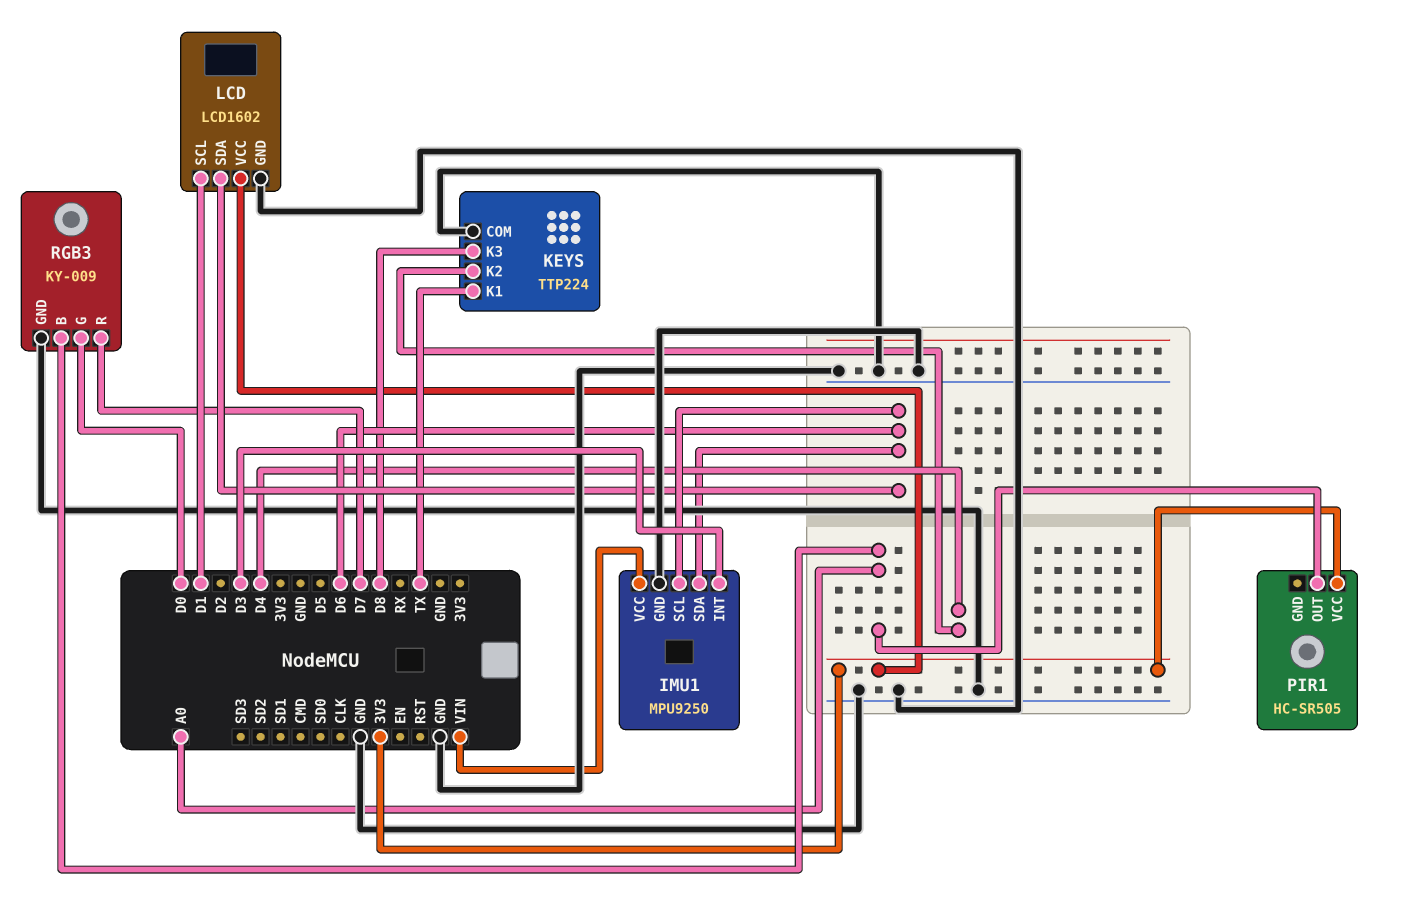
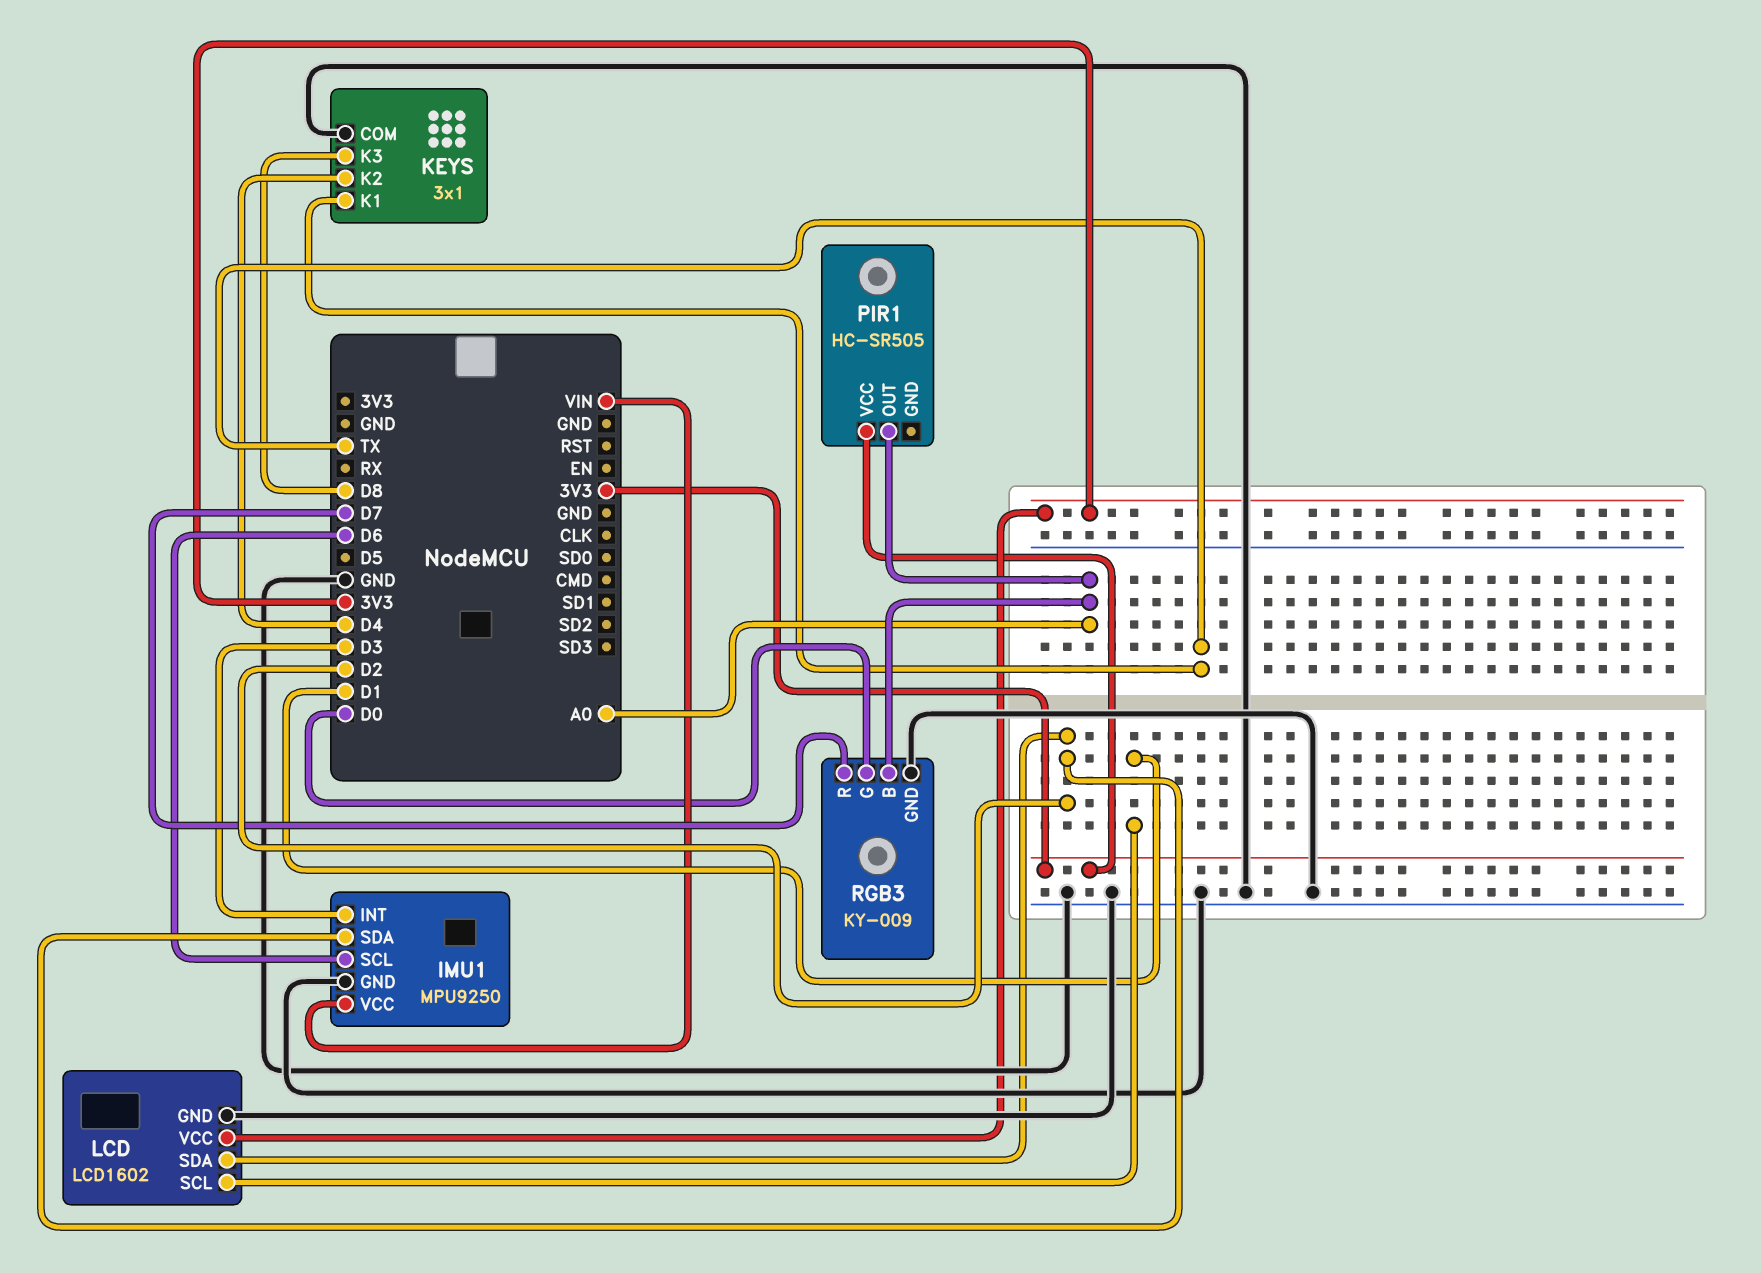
IMU1 pin SDA: D6 -> D2
KEYS: TTP224 -> 3x1
LCD pin SDA: D6 -> D2

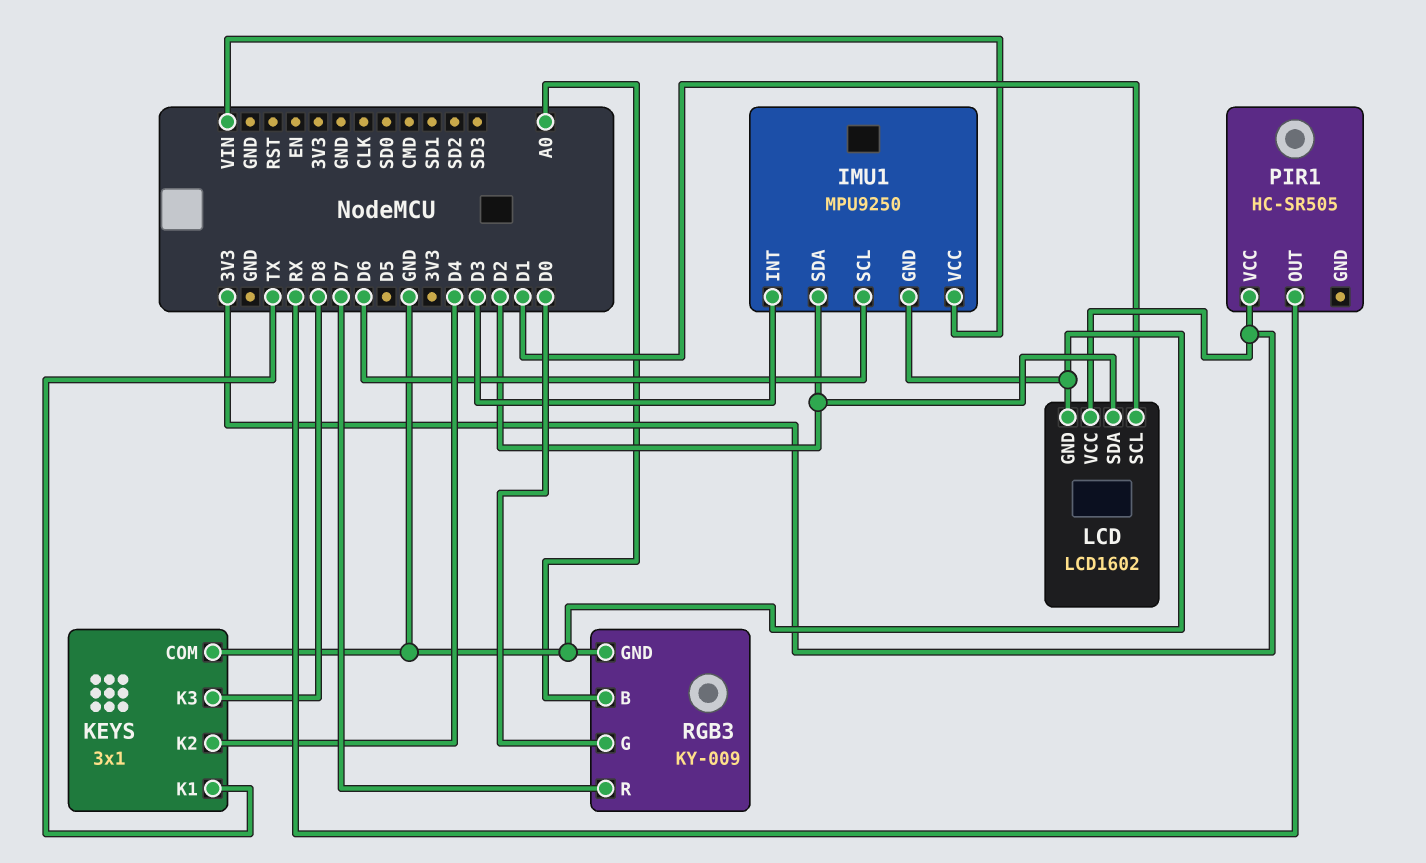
PIR1 pin OUT: A0 -> RX

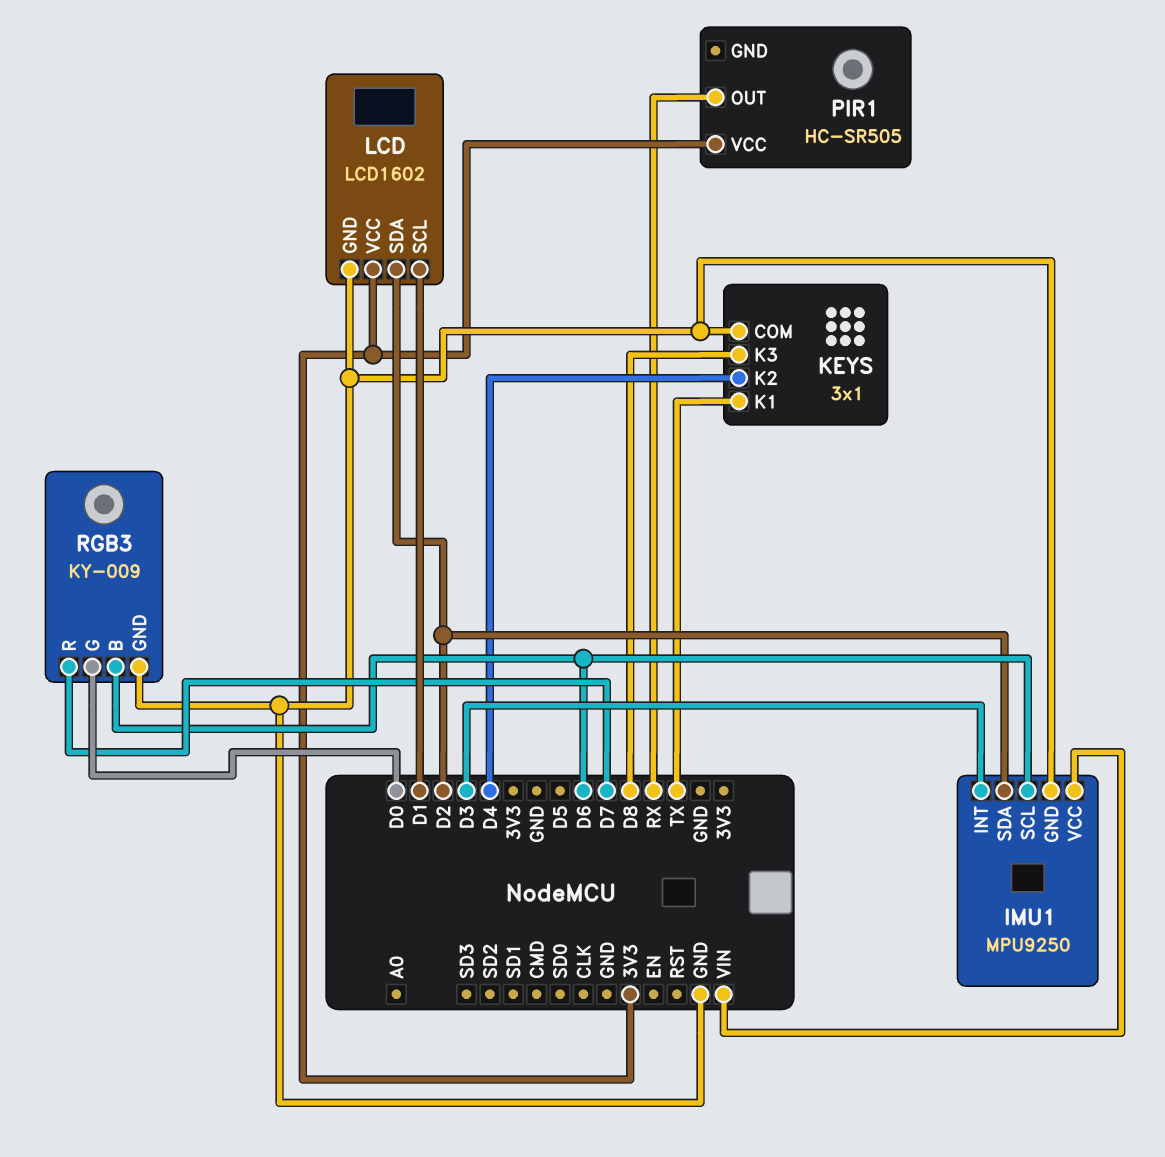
RGB3 pin B: A0 -> D6

